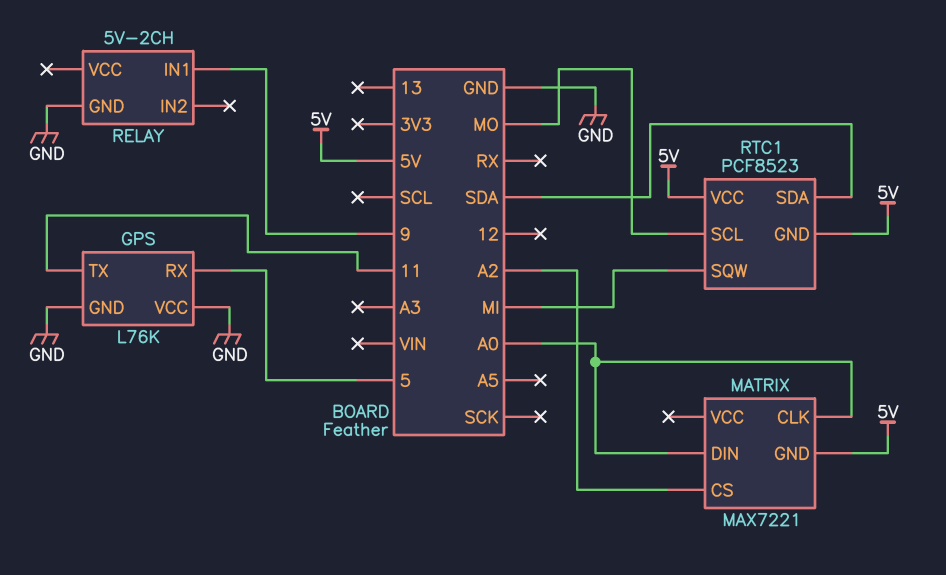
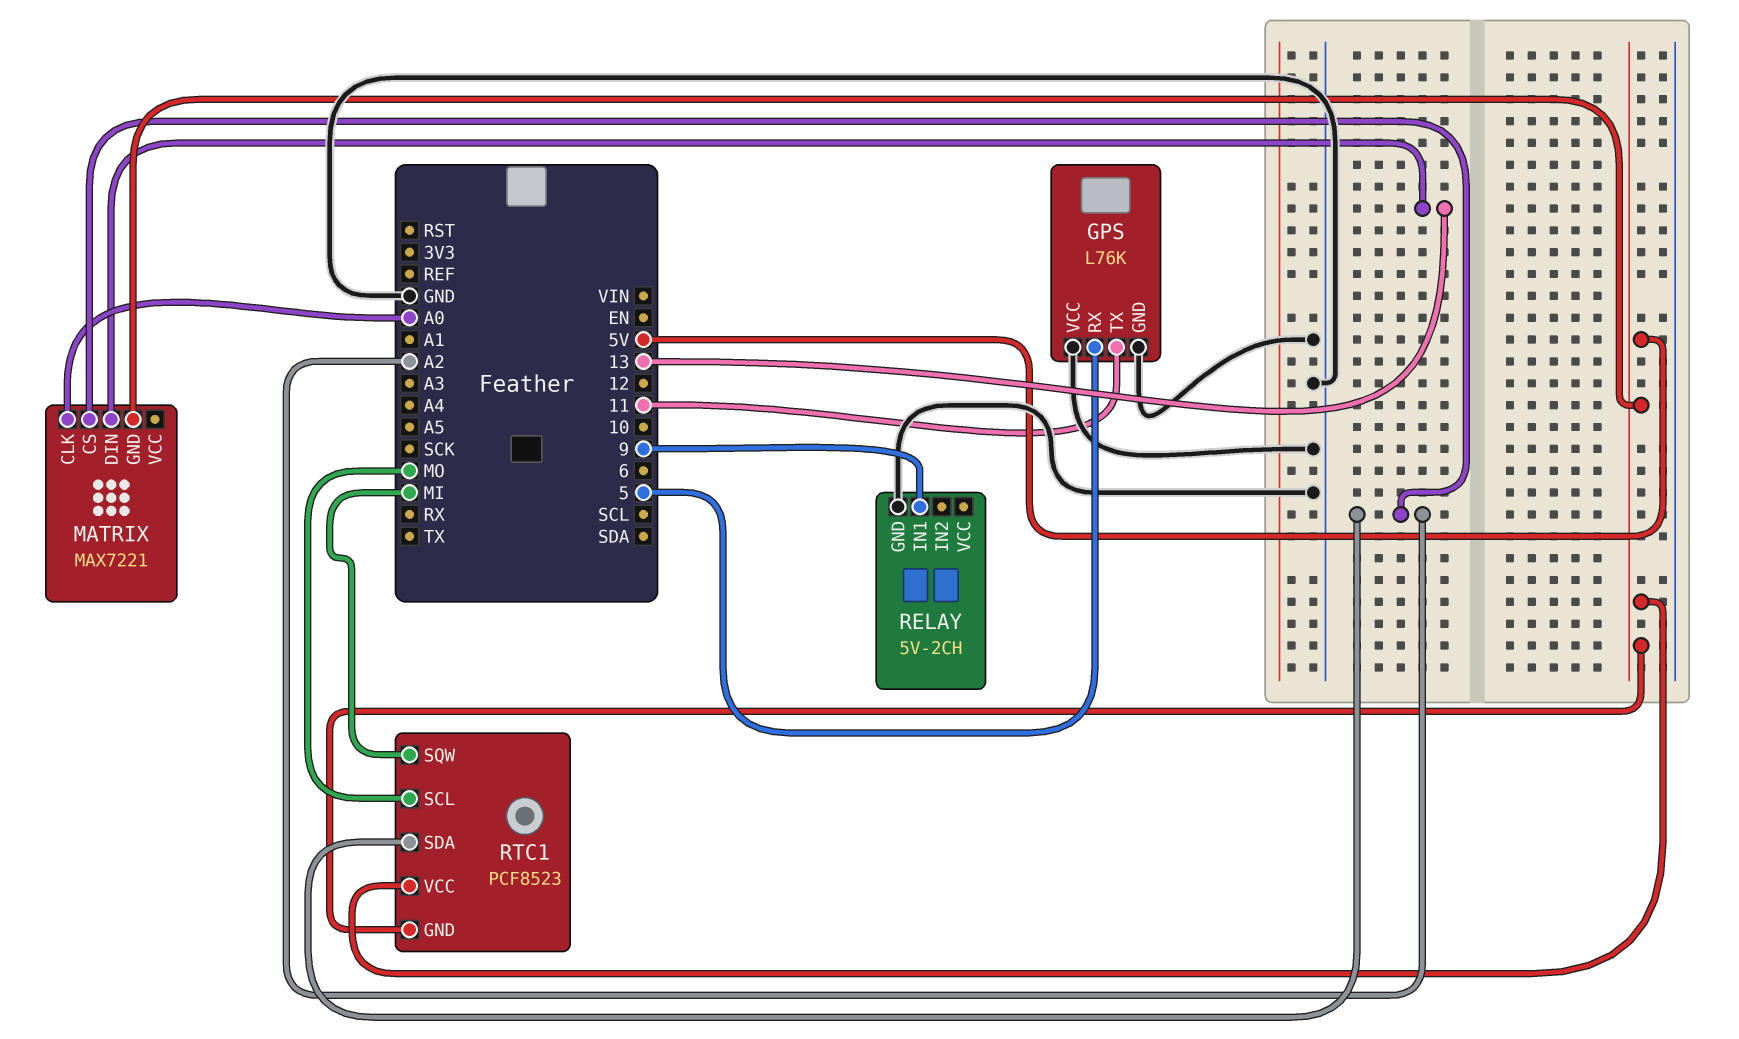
MATRIX pin DIN: A0 -> 13
RTC1 pin SDA: SDA -> A2

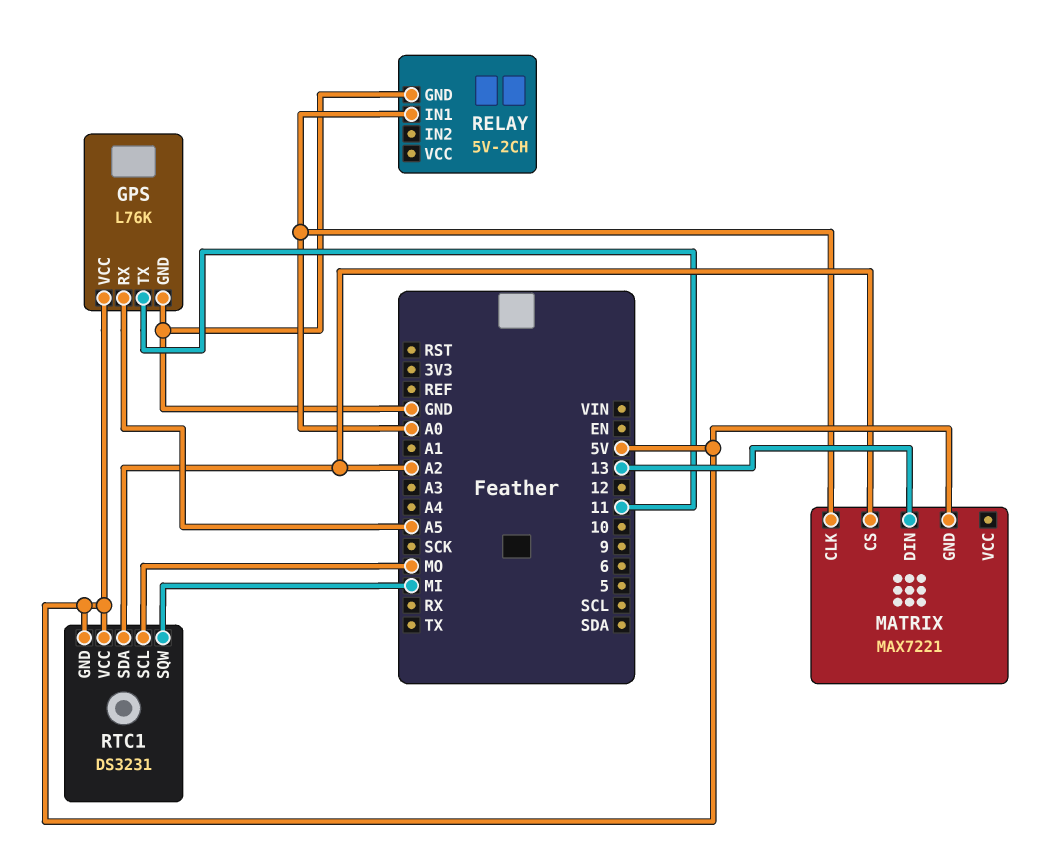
GPS pin RX: 5 -> A5
GPS pin VCC: GND -> 5V
RELAY pin IN1: 9 -> A0
RTC1: PCF8523 -> DS3231

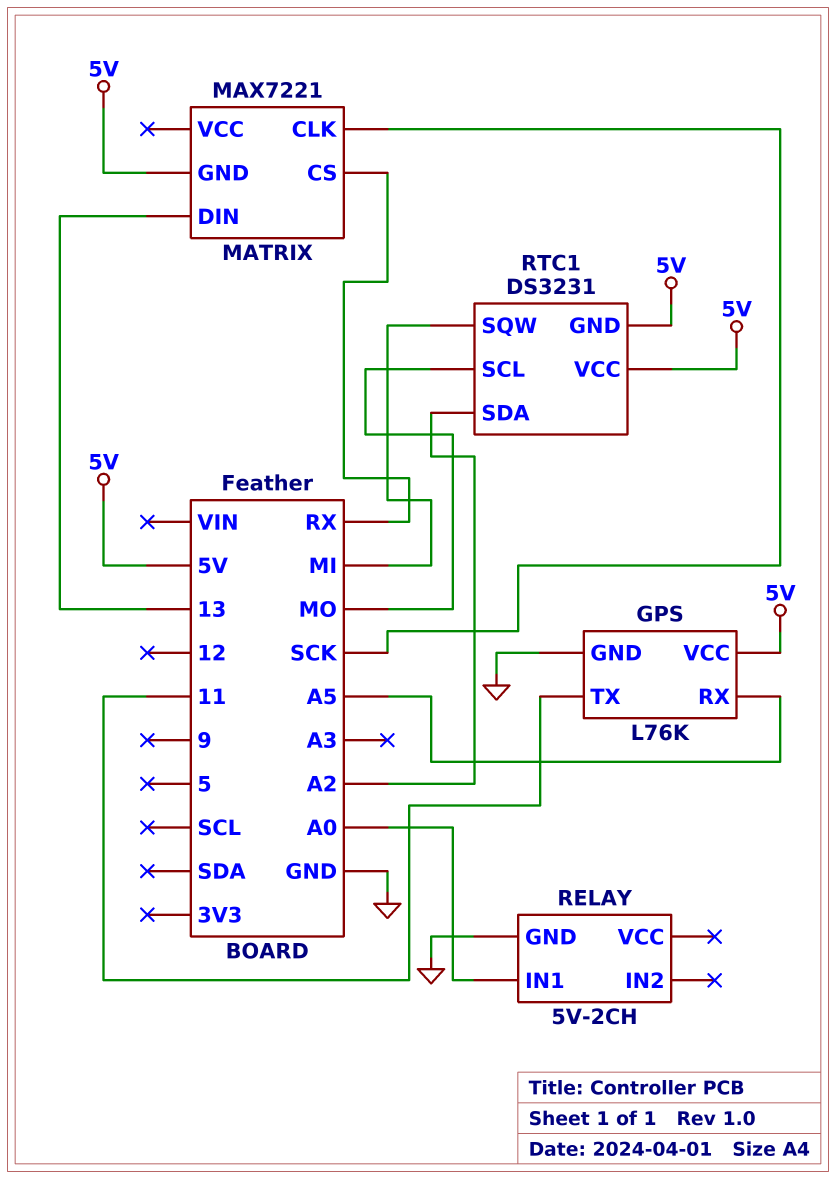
MATRIX pin CLK: A0 -> SCK
MATRIX pin CS: A2 -> RX

